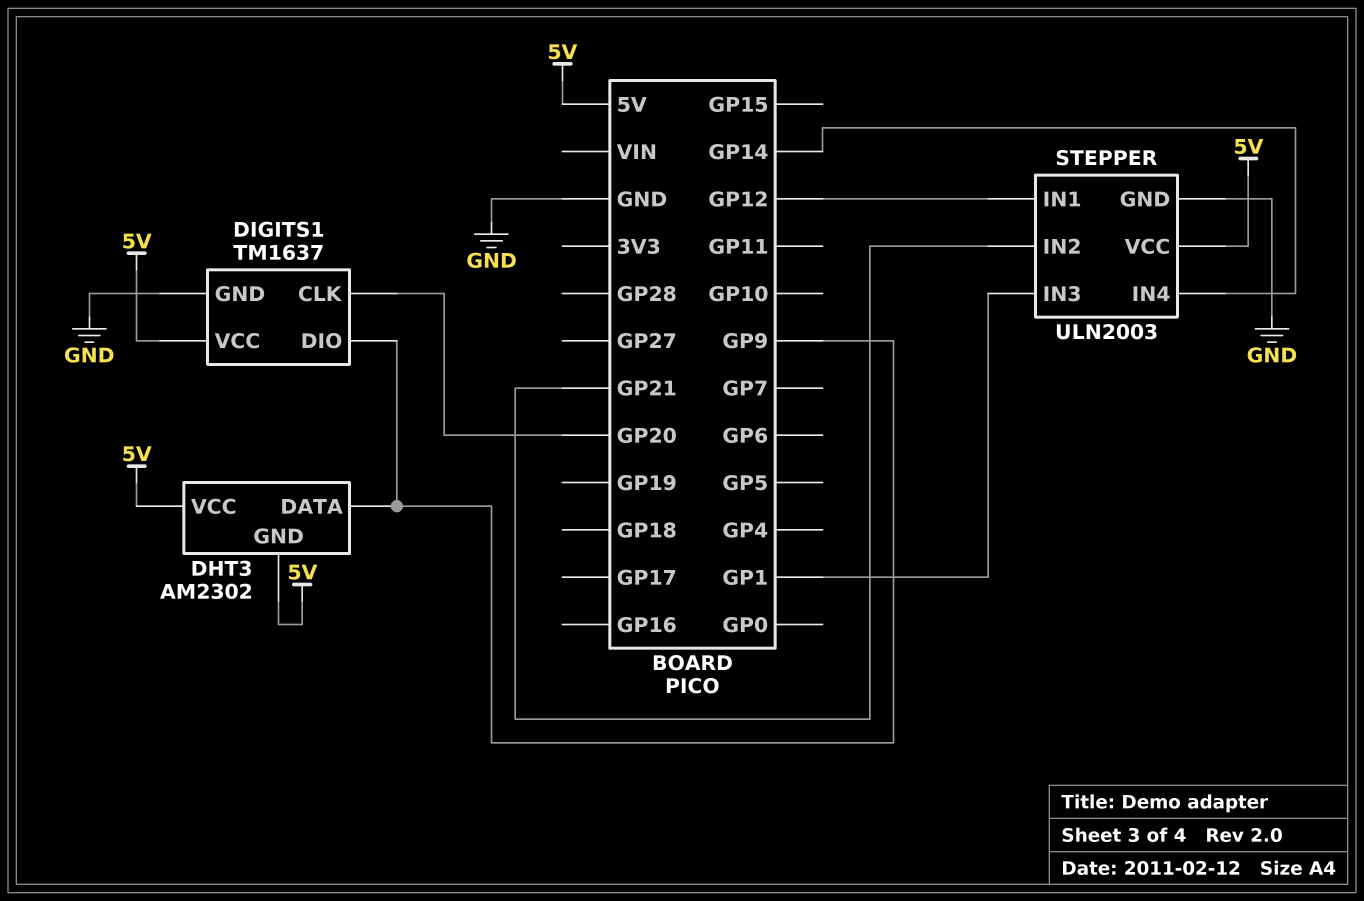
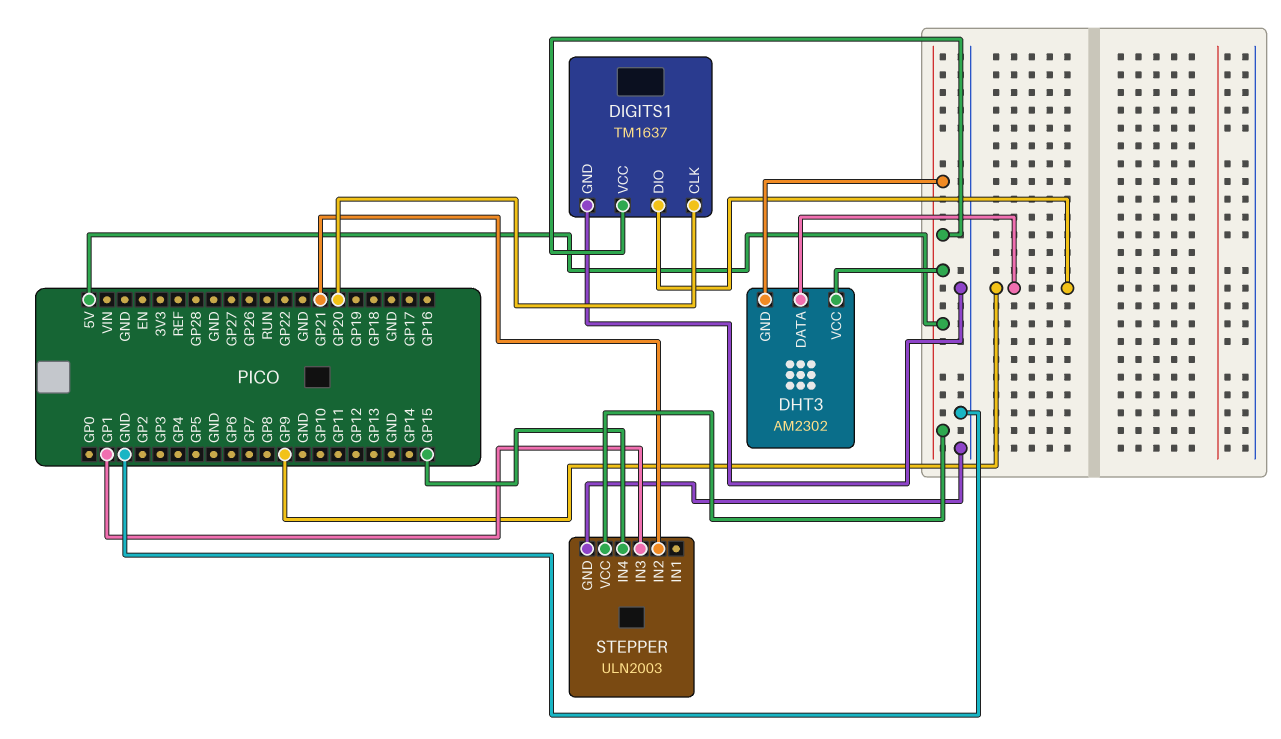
STEPPER pin IN1: GP12 -> none
STEPPER pin IN4: GP14 -> GP15

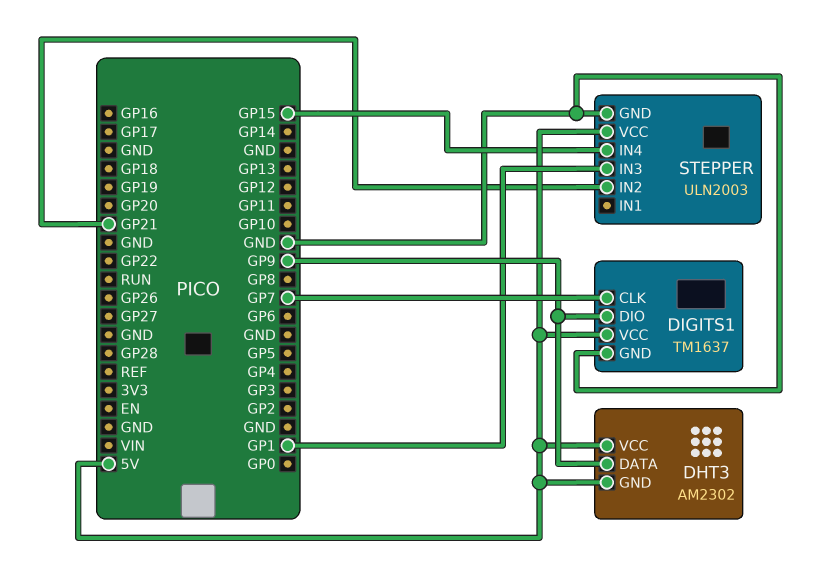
DIGITS1 pin CLK: GP20 -> GP7

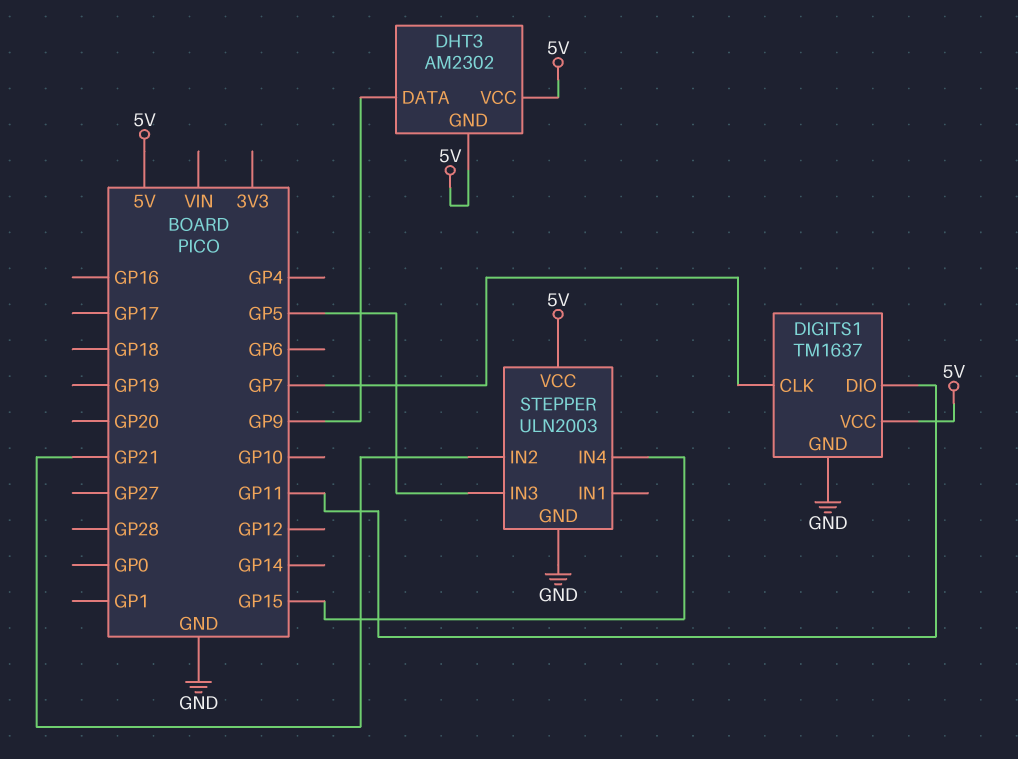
DIGITS1 pin DIO: GP9 -> GP11
STEPPER pin IN3: GP1 -> GP5

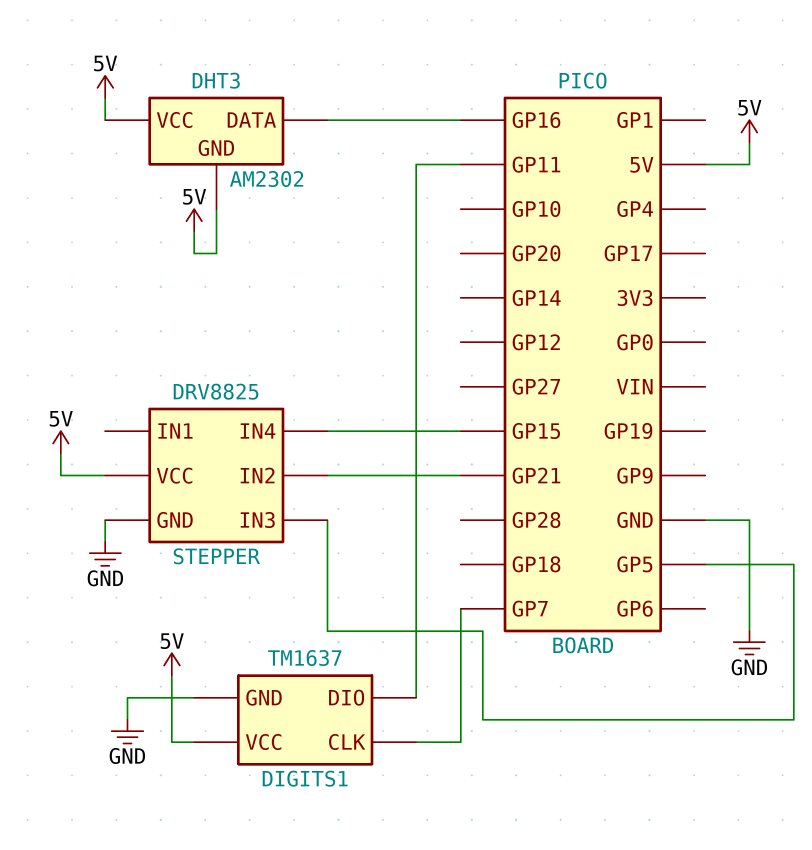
DHT3 pin DATA: GP9 -> GP16
STEPPER: ULN2003 -> DRV8825

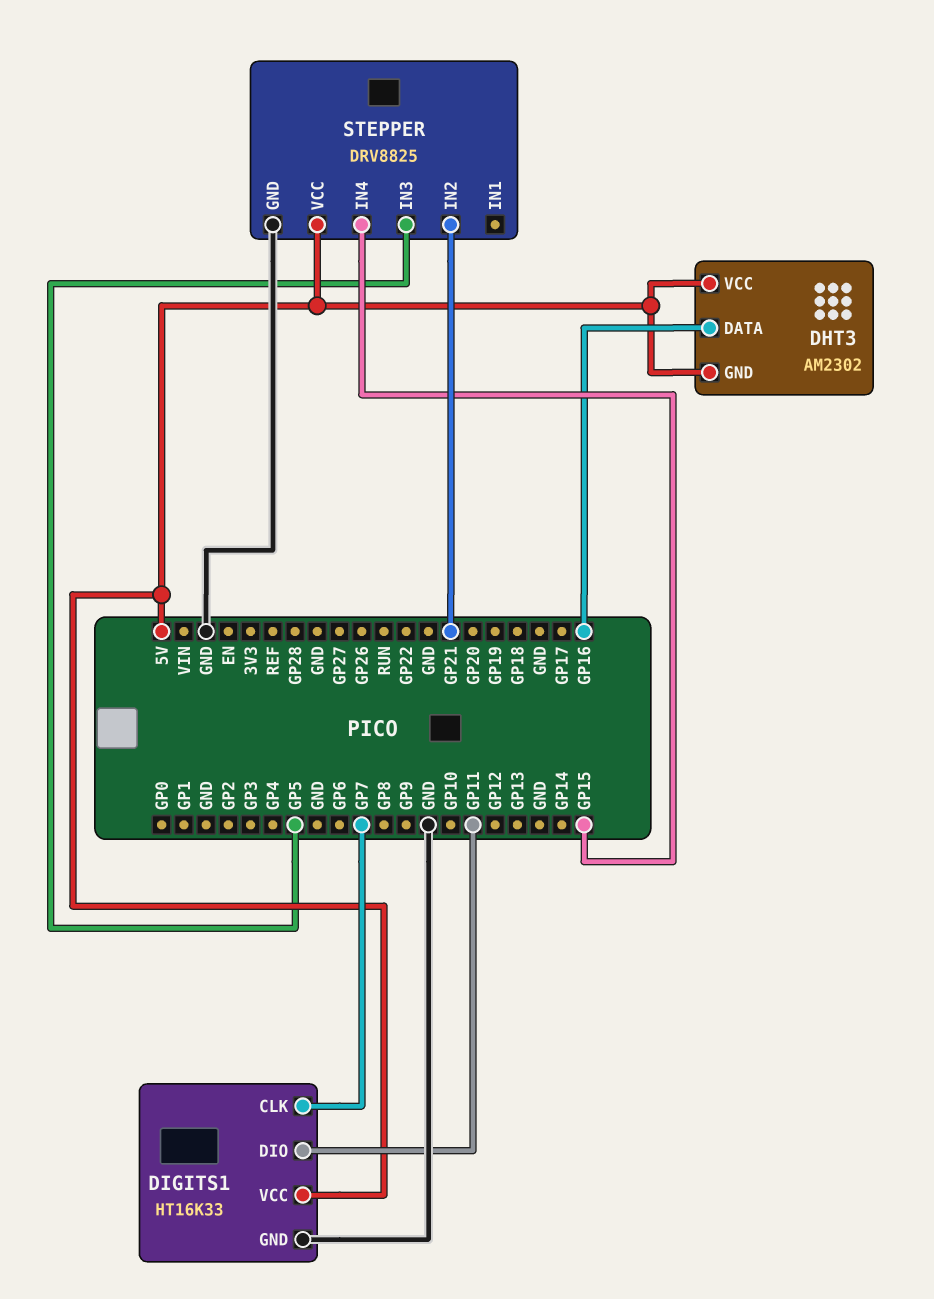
DIGITS1: TM1637 -> HT16K33

